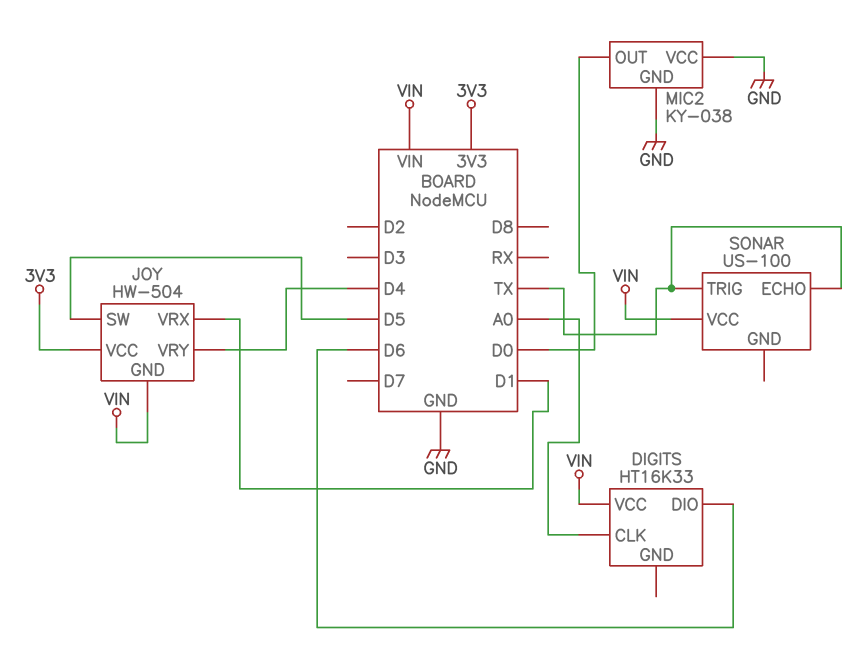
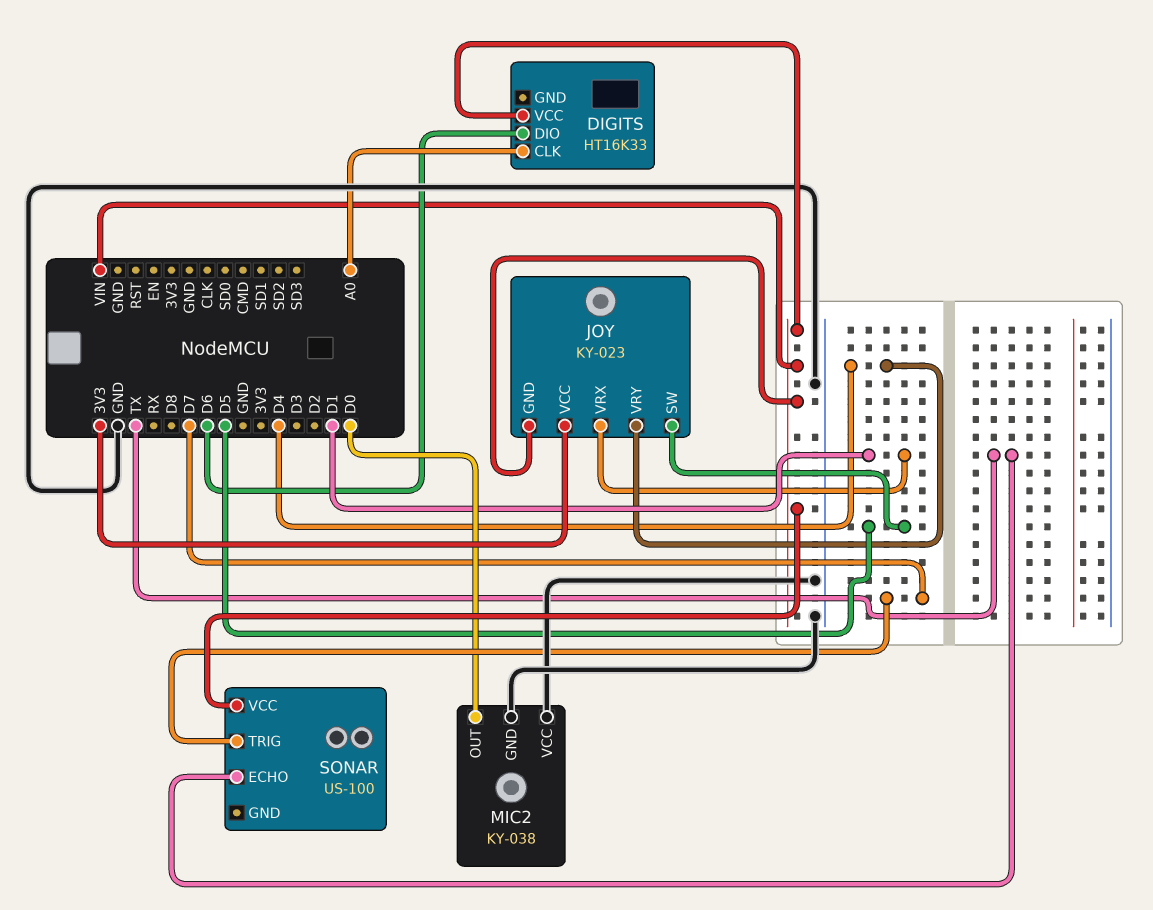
JOY: HW-504 -> KY-023
SONAR pin TRIG: TX -> D7

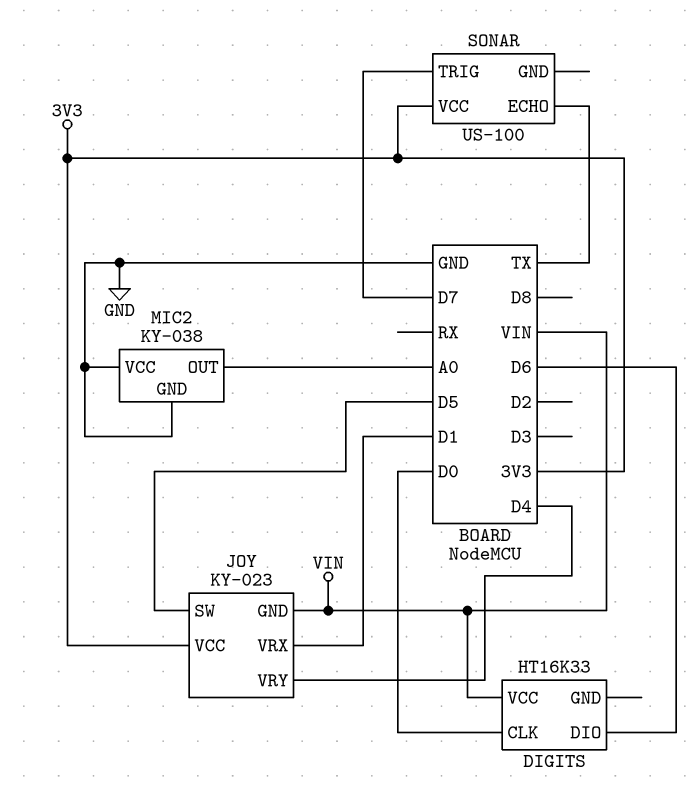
DIGITS pin CLK: A0 -> D0
MIC2 pin OUT: D0 -> A0
SONAR pin VCC: VIN -> 3V3

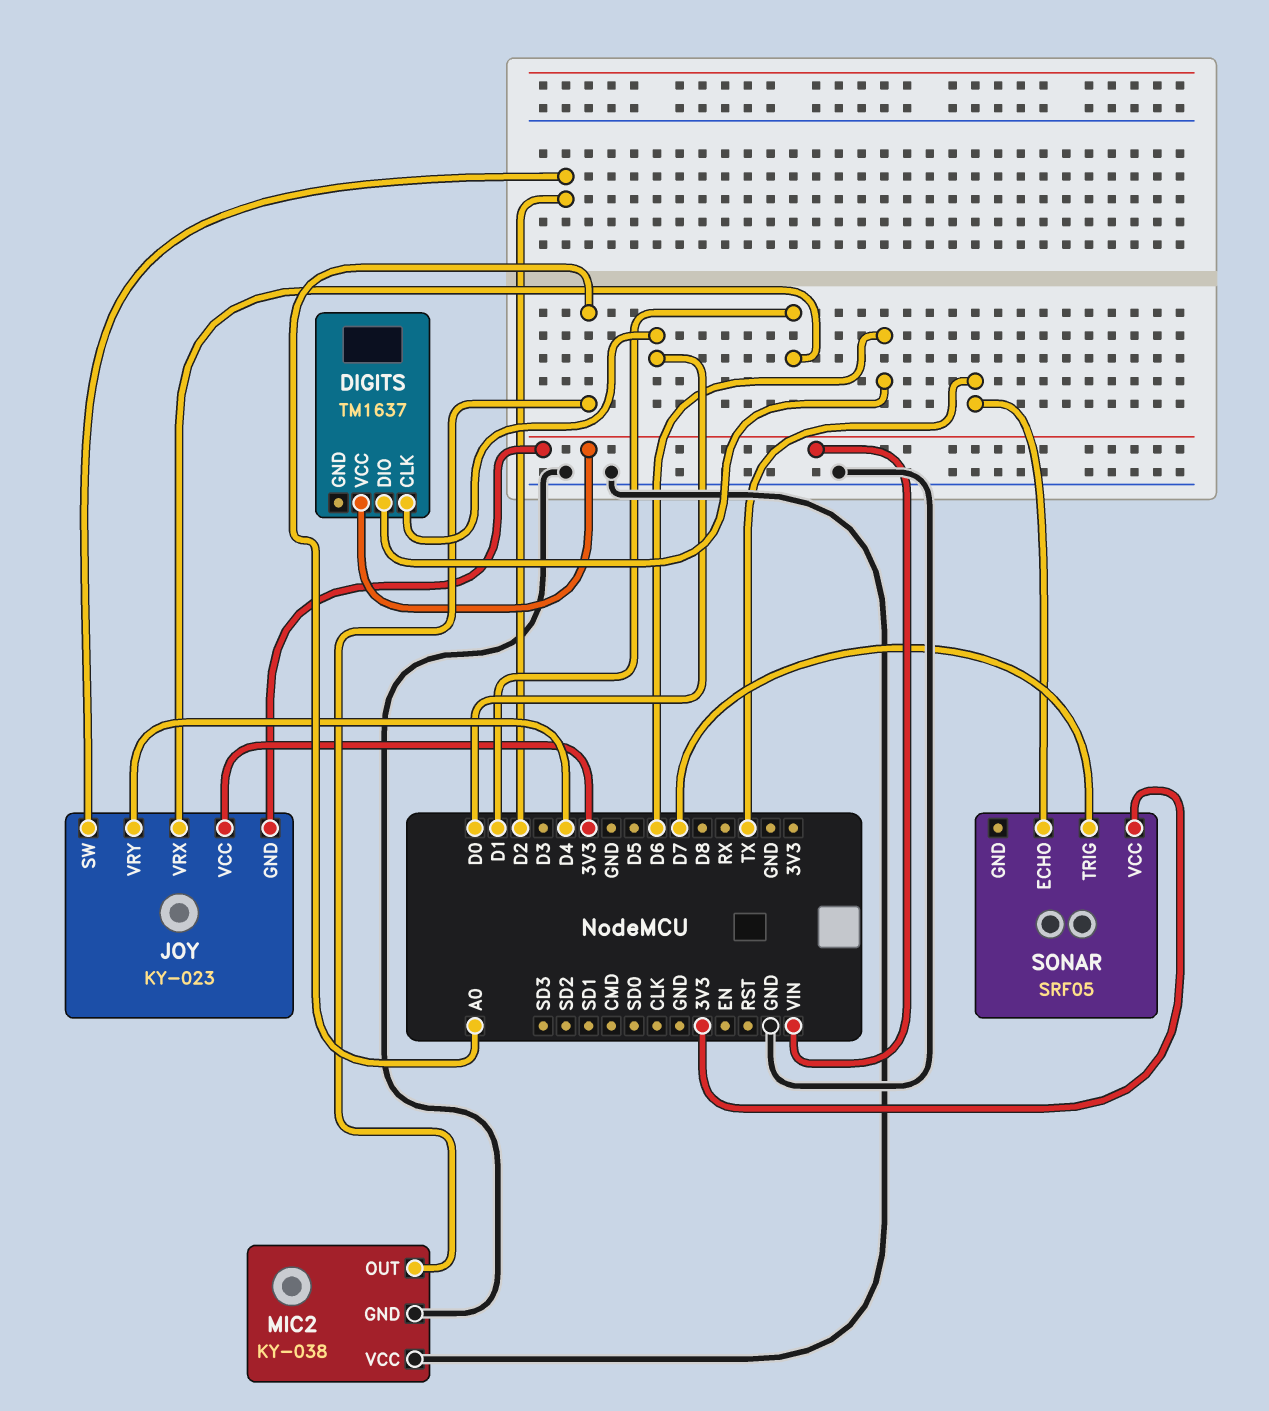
DIGITS: HT16K33 -> TM1637
JOY pin SW: D5 -> D2
SONAR: US-100 -> SRF05

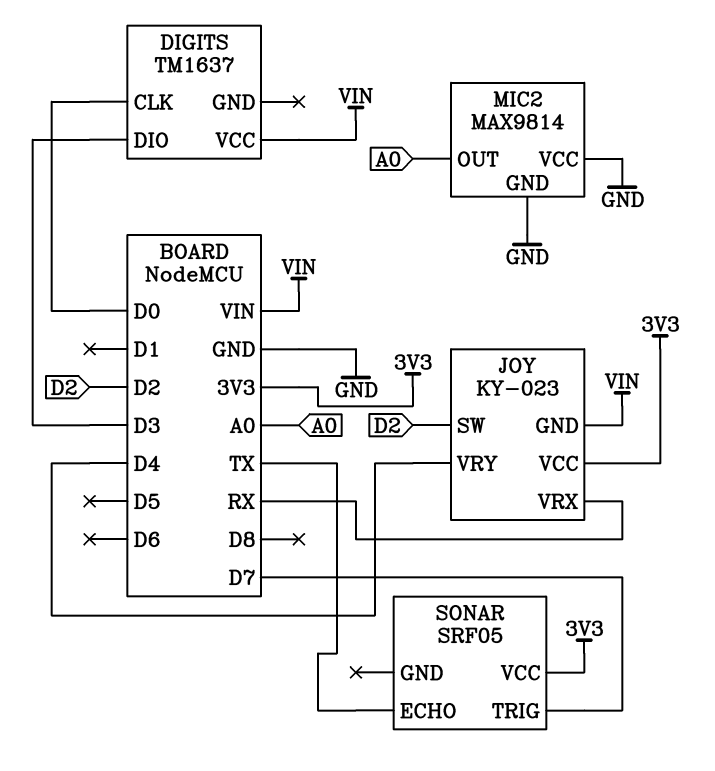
DIGITS pin DIO: D6 -> D3
JOY pin VRX: D1 -> RX
MIC2: KY-038 -> MAX9814

